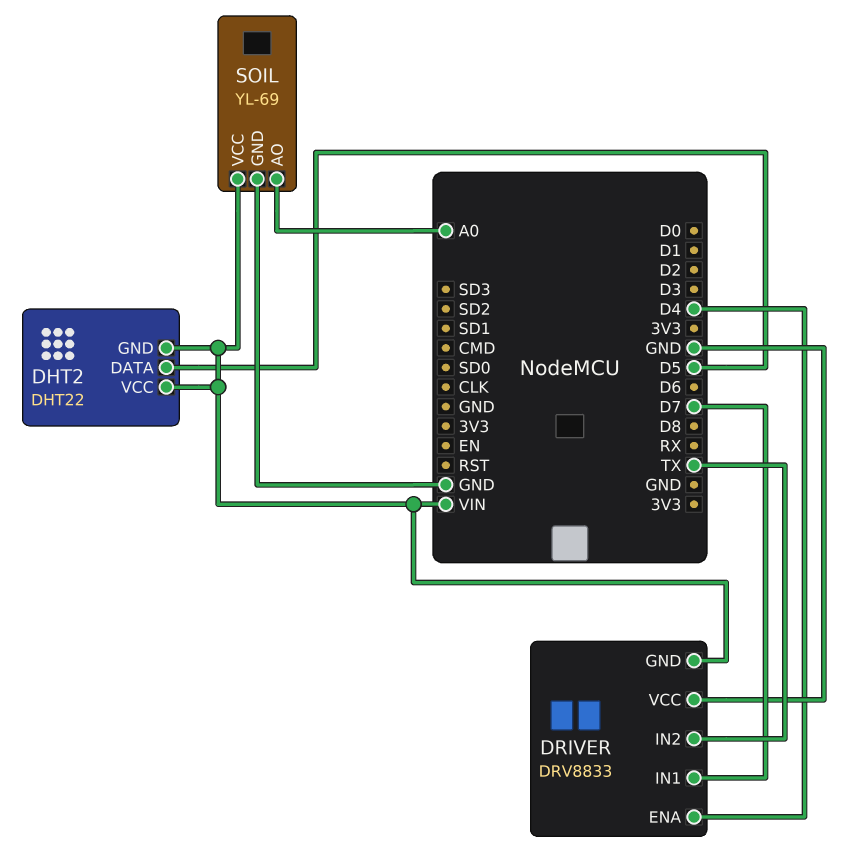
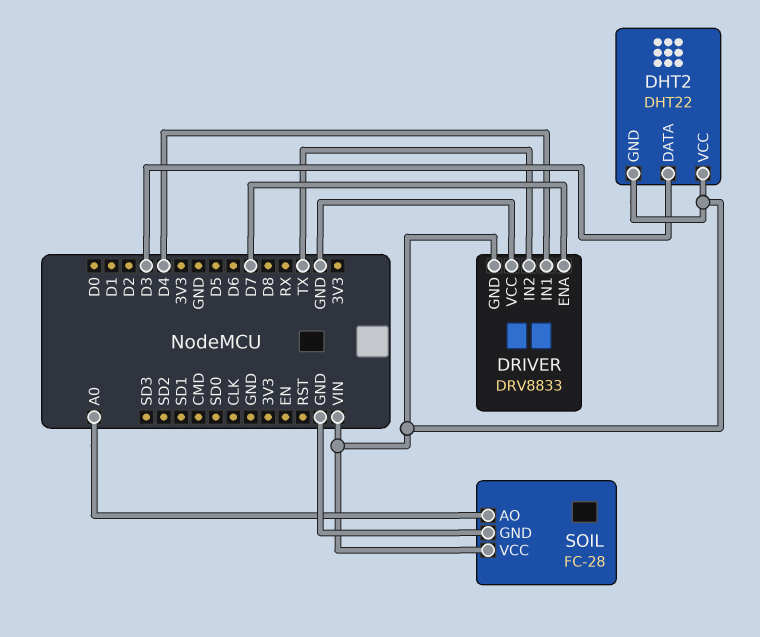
DHT2 pin DATA: D5 -> D3
DRIVER pin ENA: D4 -> D7
DRIVER pin IN1: D7 -> D4
SOIL: YL-69 -> FC-28

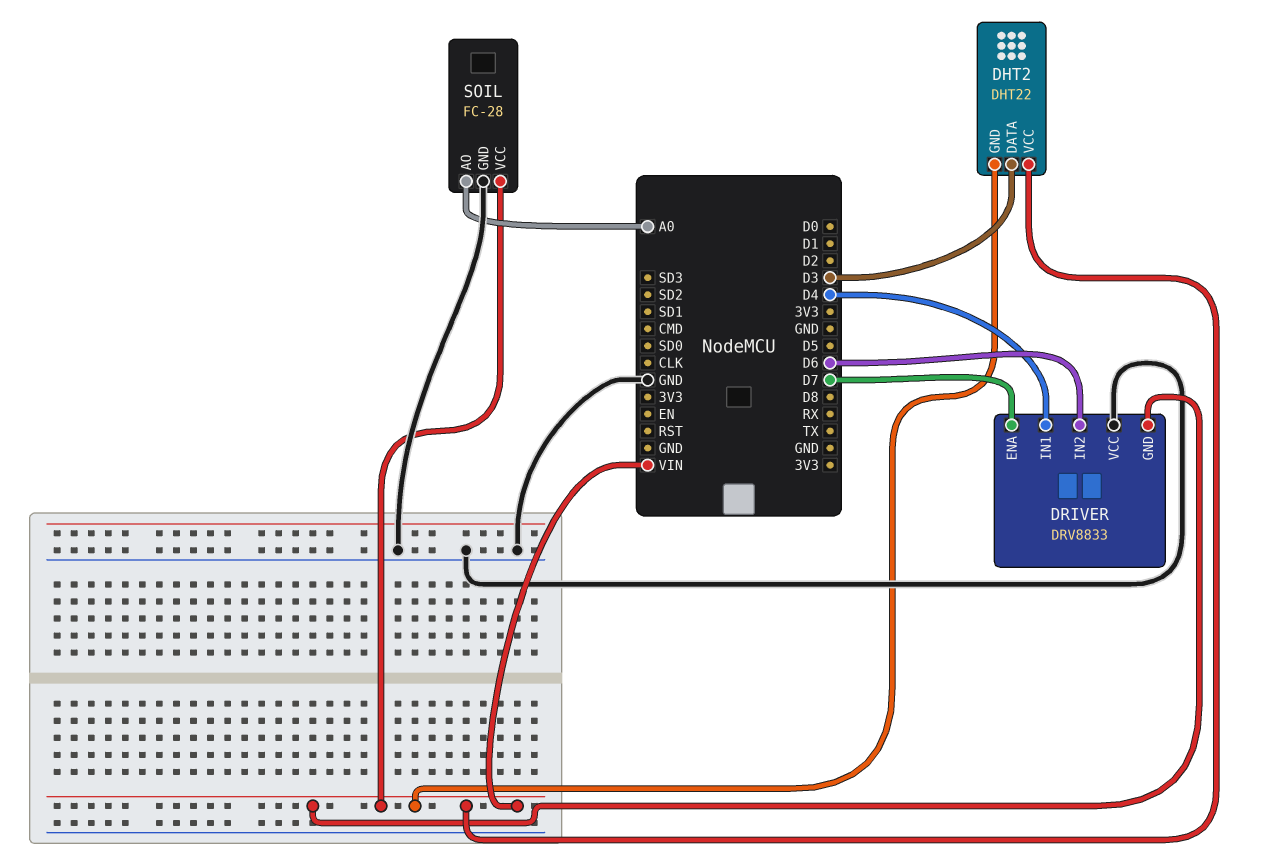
DRIVER pin IN2: TX -> D6

